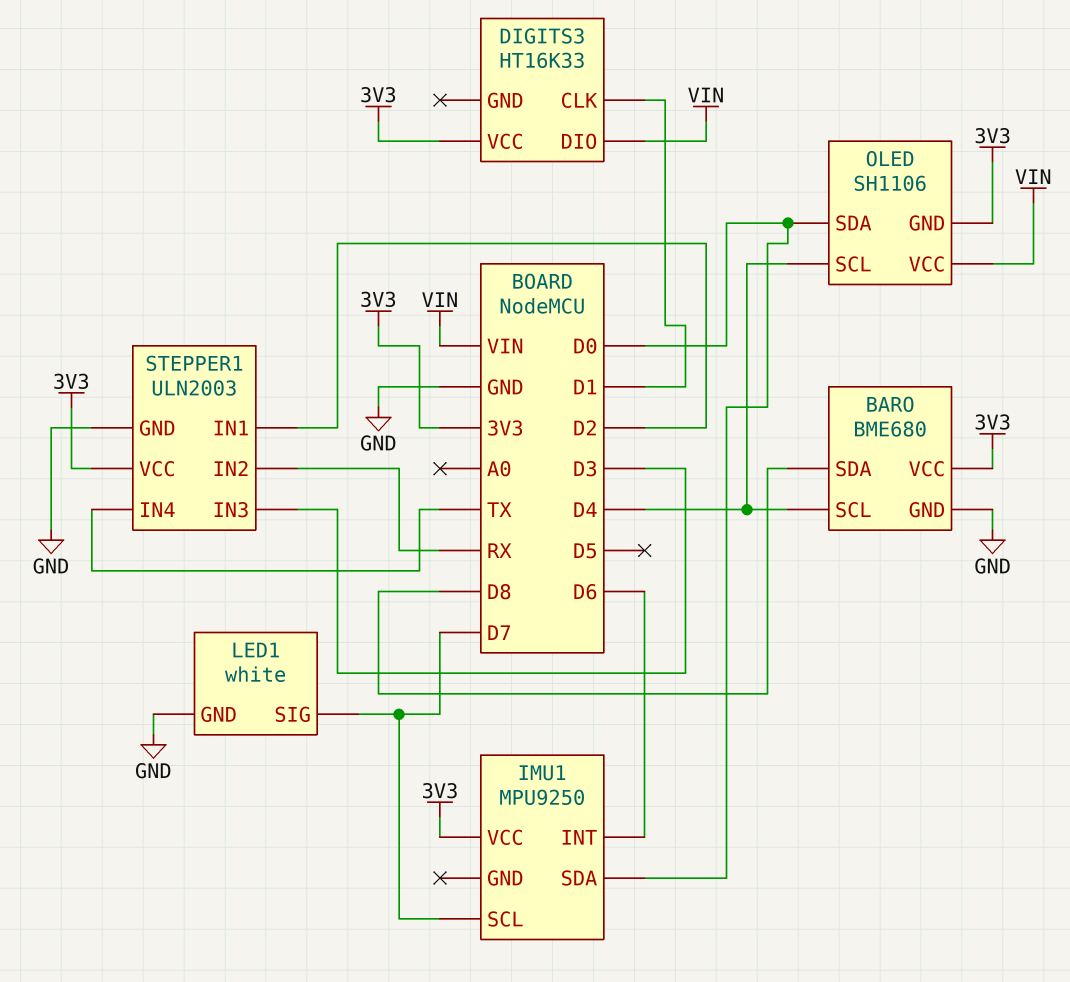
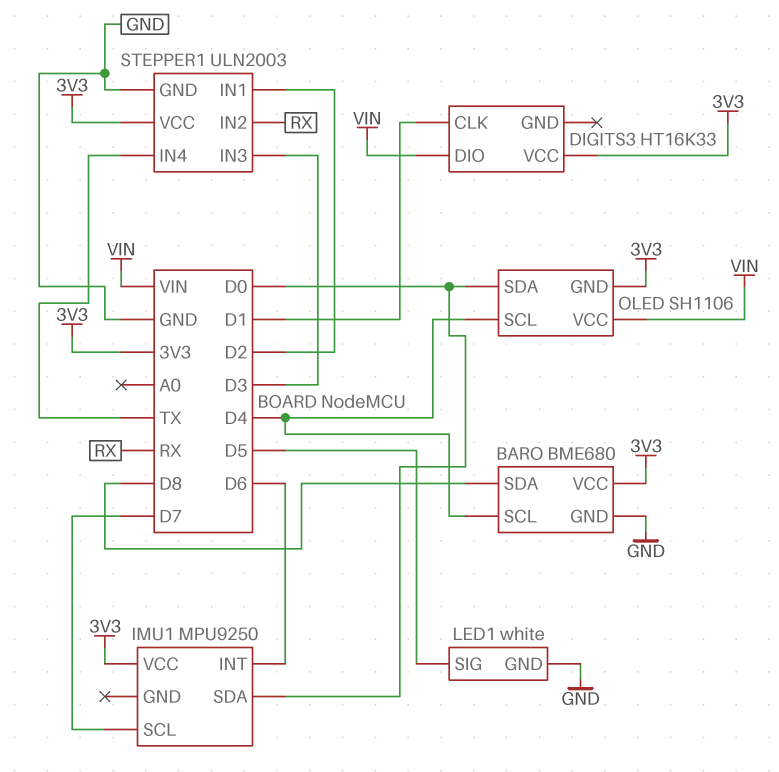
LED1 pin SIG: D7 -> D5

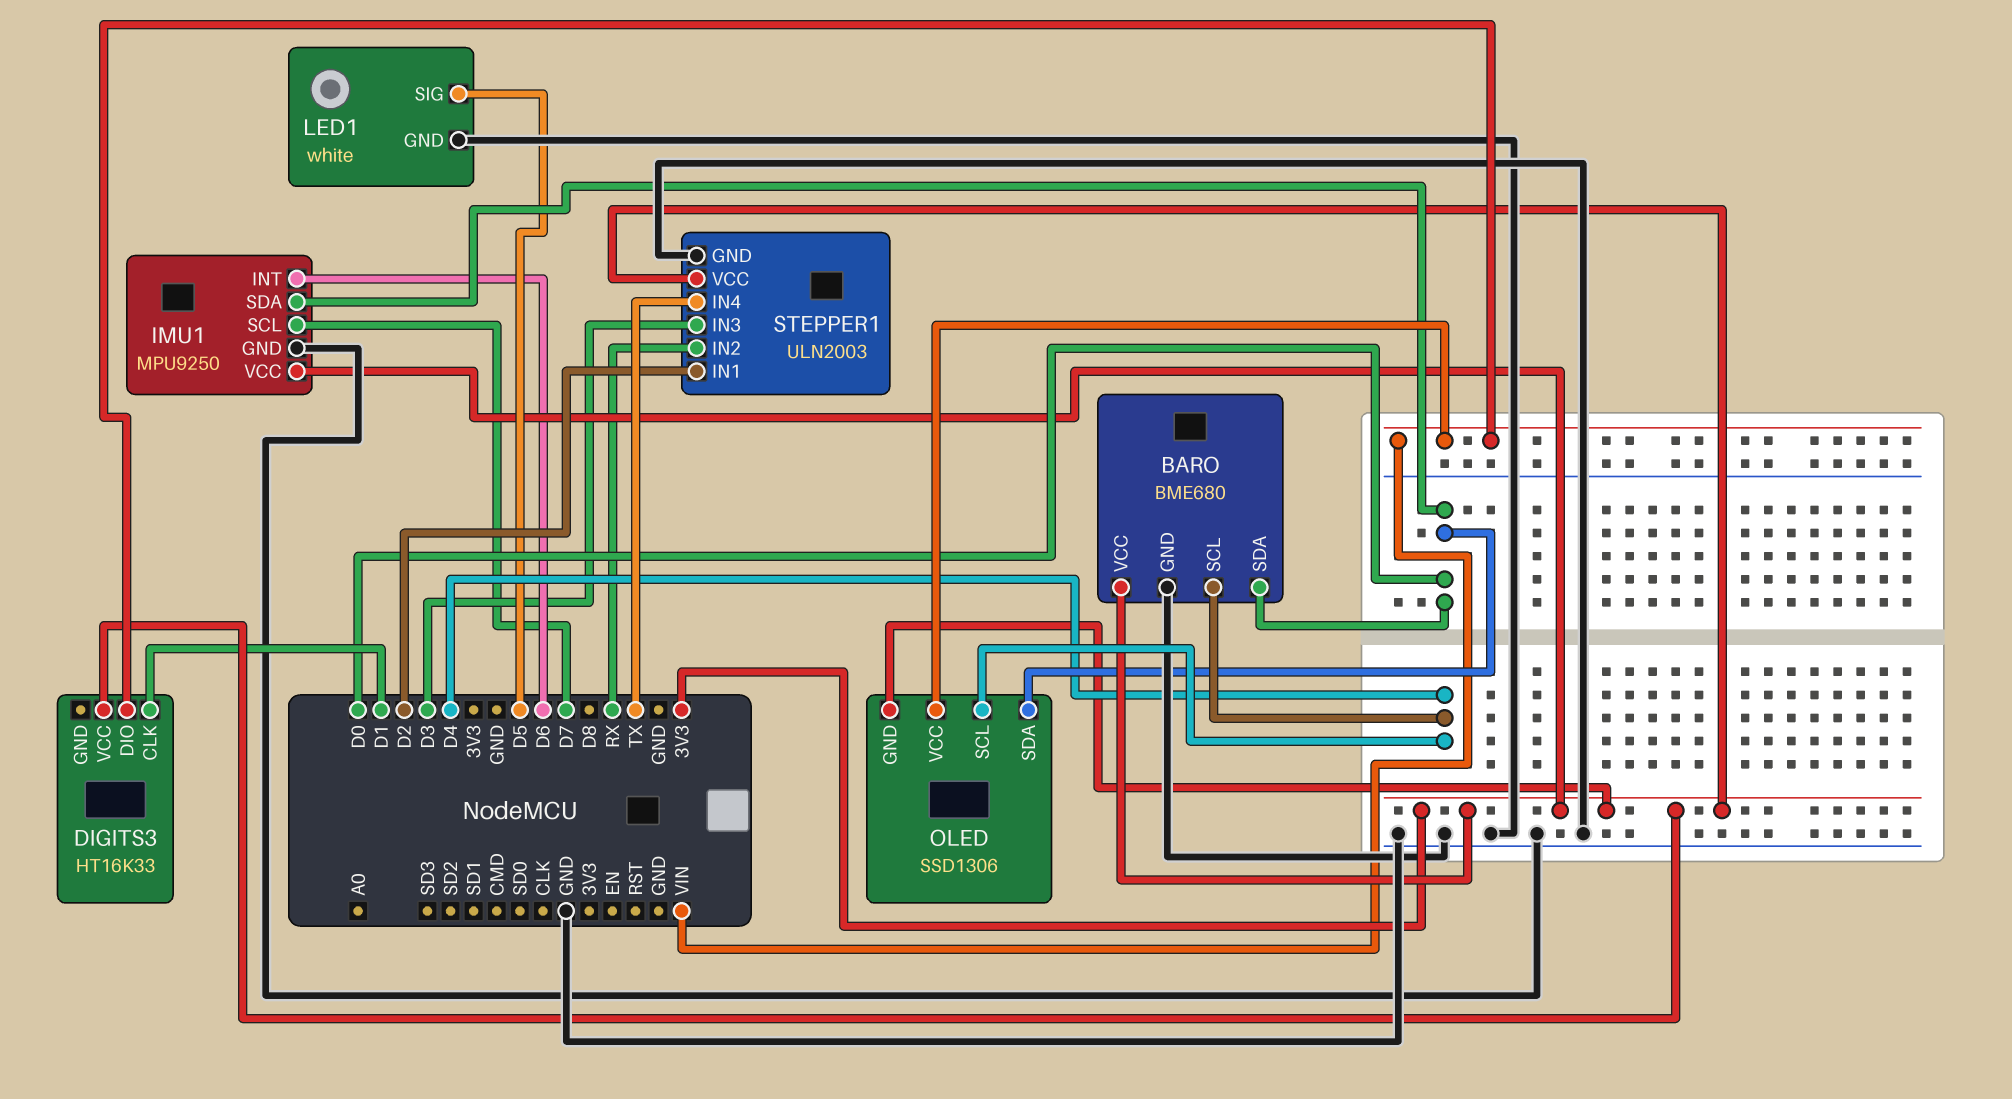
BARO pin SDA: D8 -> D0
IMU1 pin GND: none -> GND
OLED: SH1106 -> SSD1306

